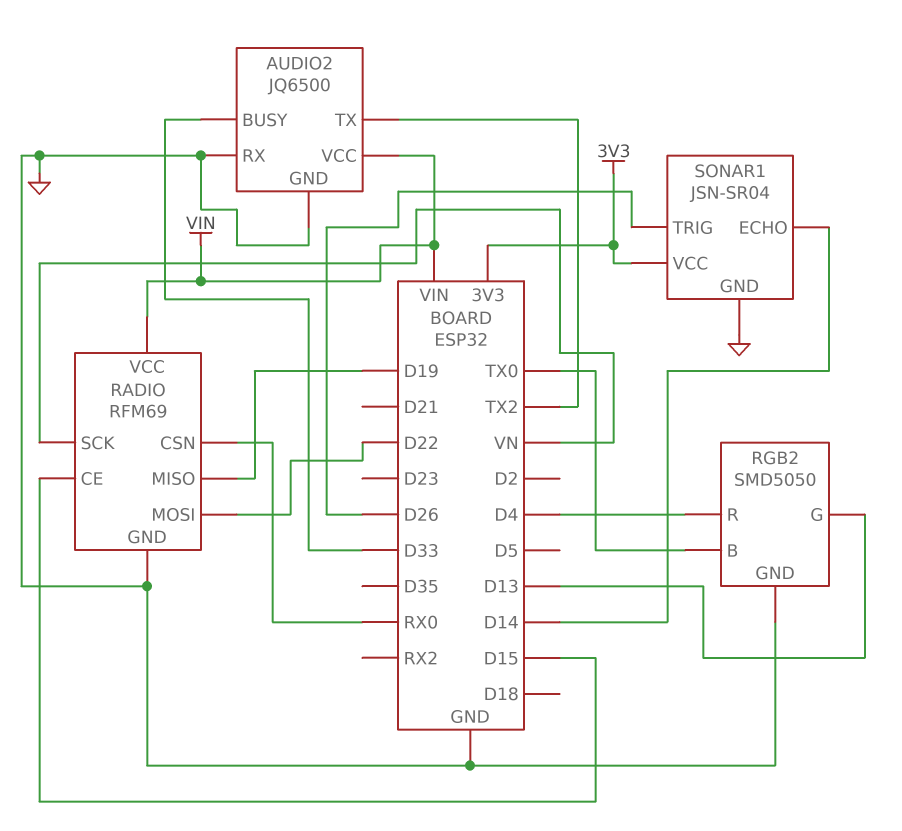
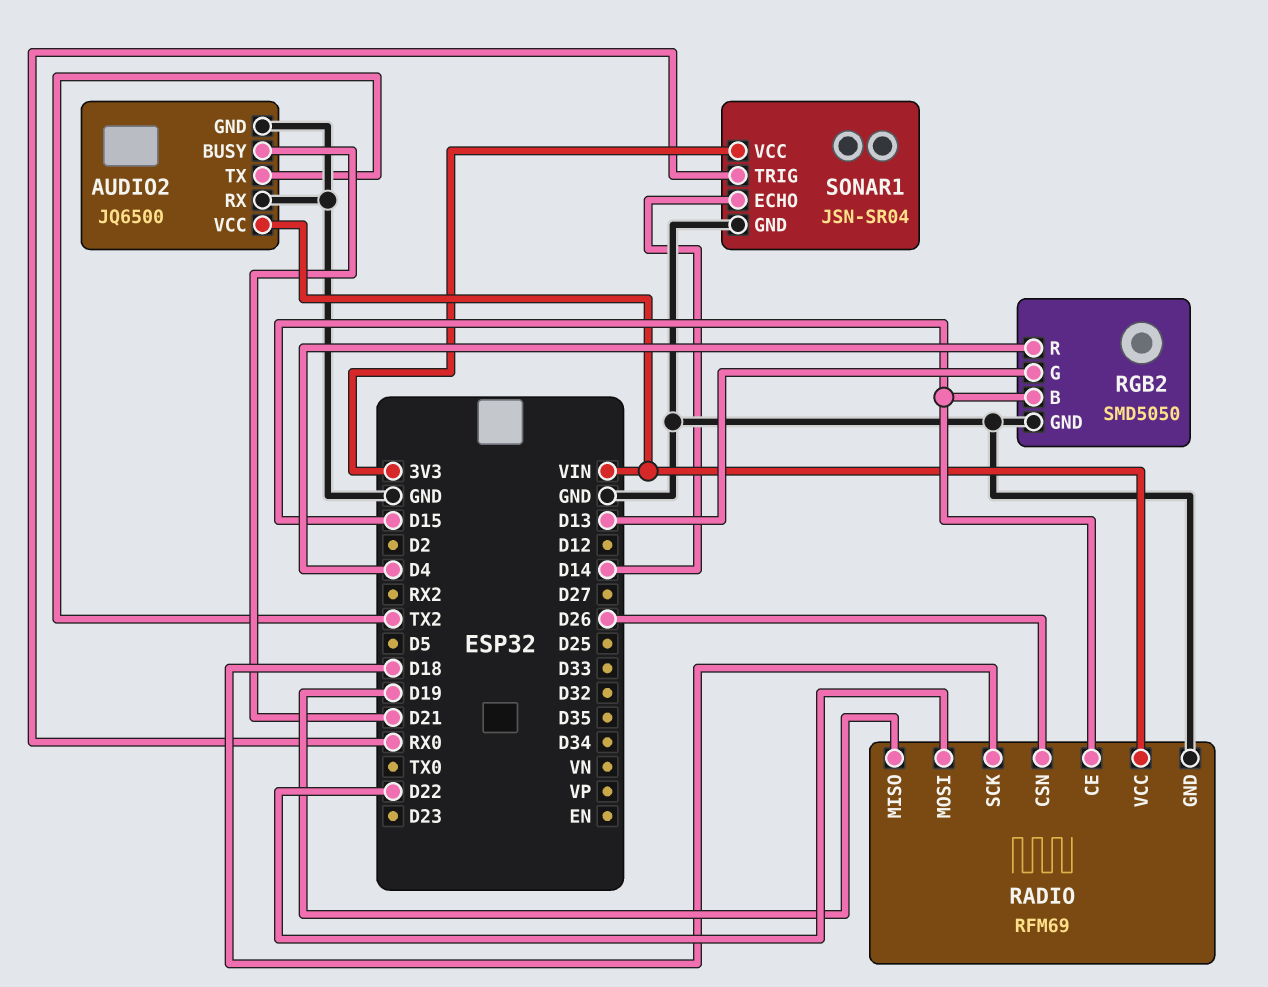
AUDIO2 pin BUSY: D33 -> D21
RADIO pin CSN: RX0 -> D26
RADIO pin SCK: VN -> D18
RGB2 pin B: TX0 -> D15
SONAR1 pin TRIG: D26 -> RX0

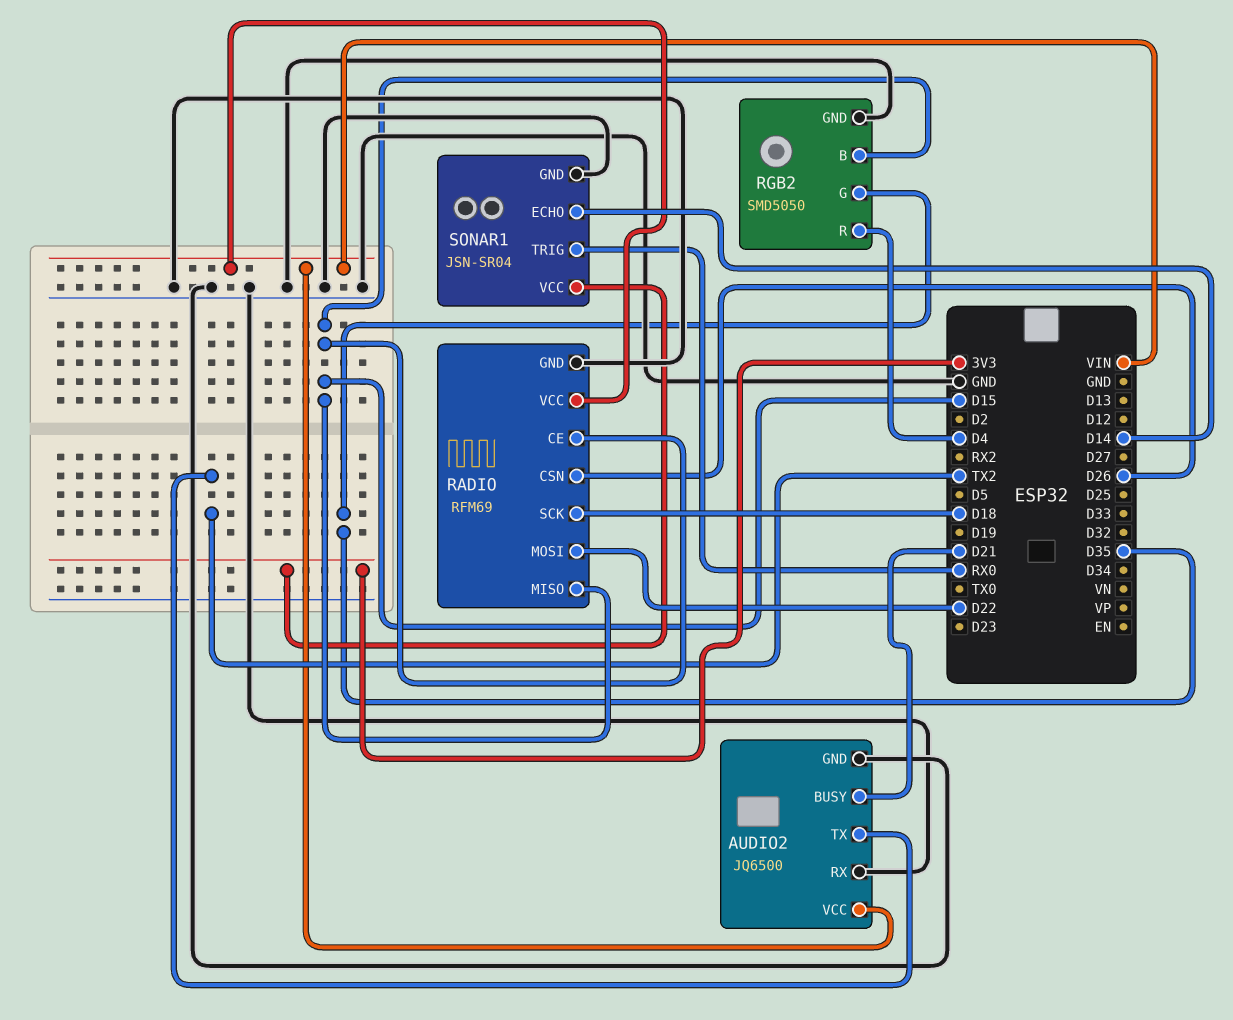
RADIO pin MISO: D19 -> D15
RGB2 pin G: D13 -> D35

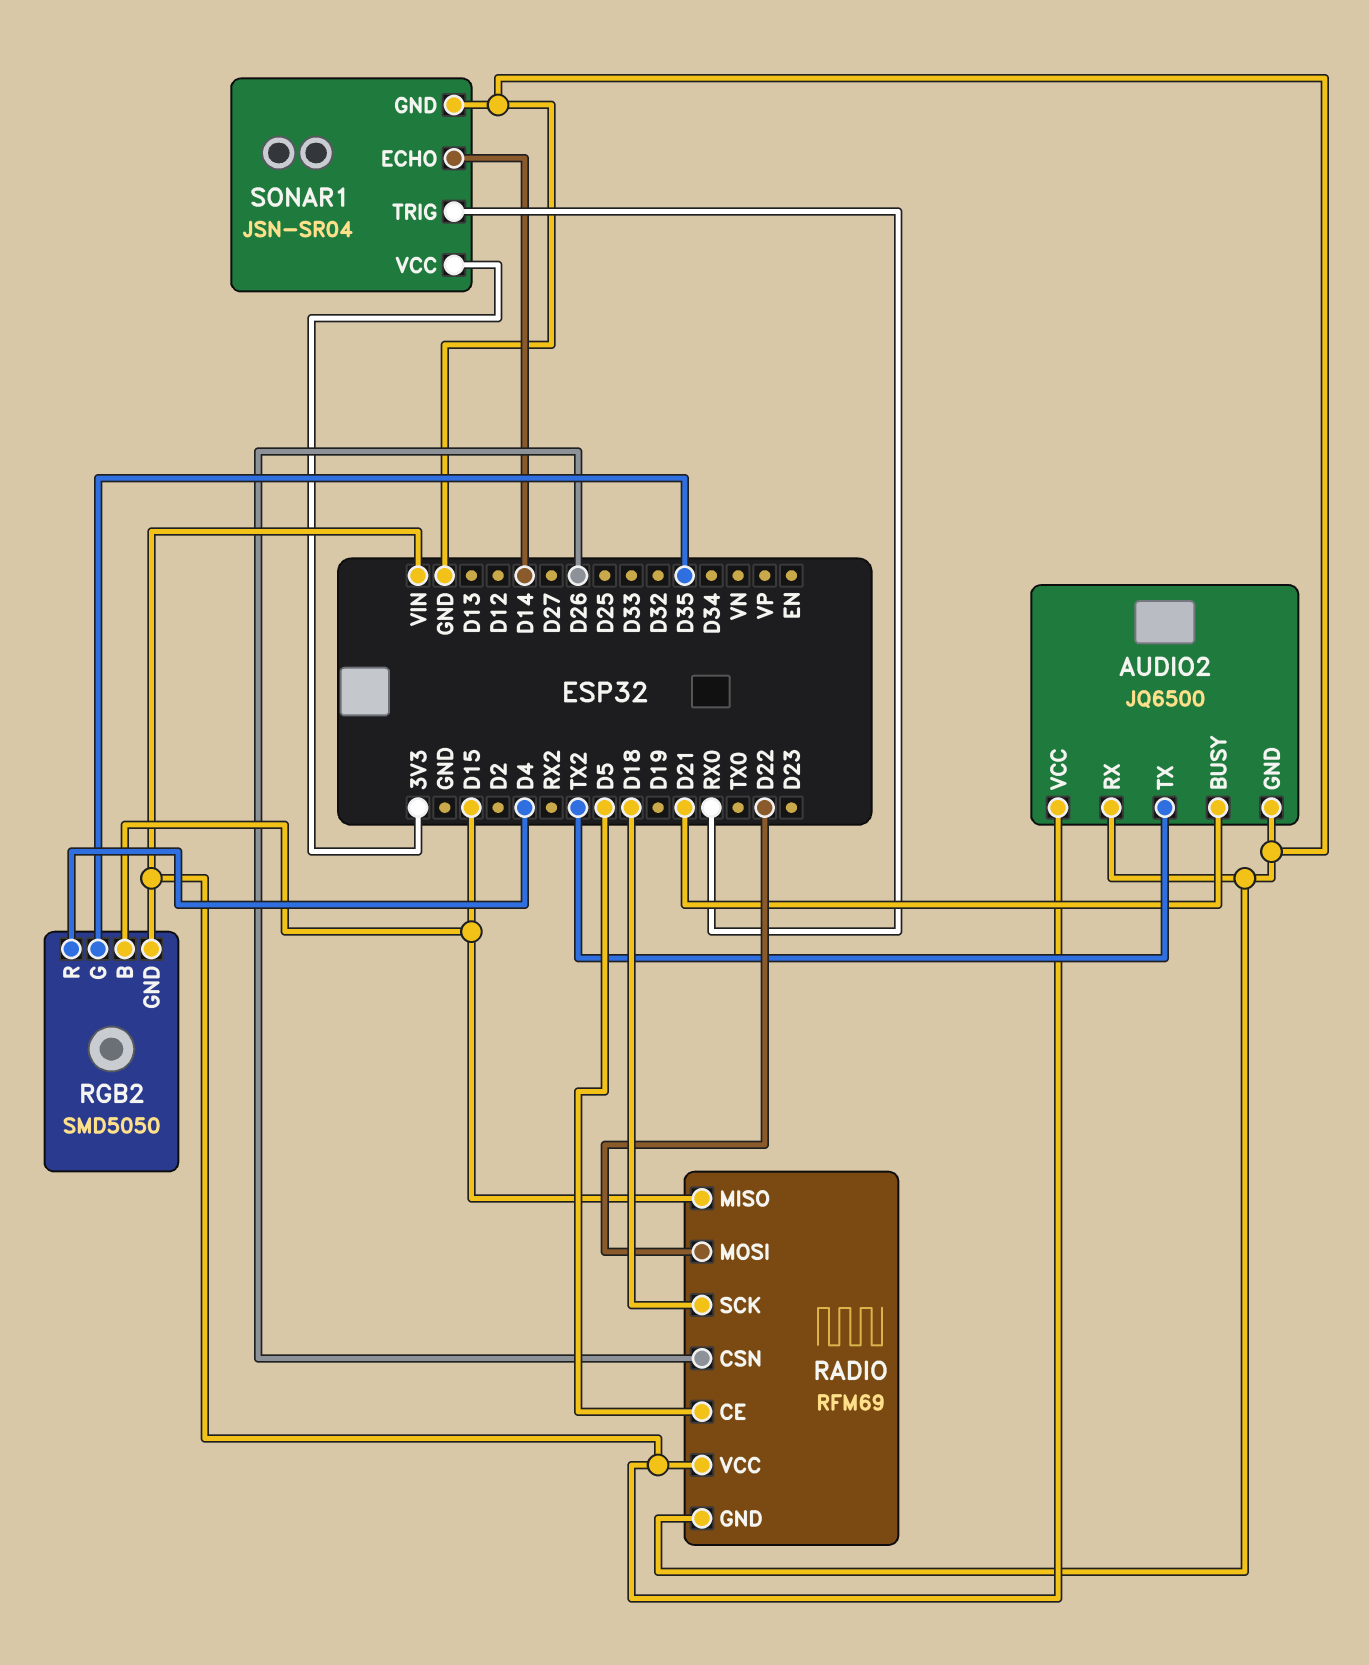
RADIO pin CE: D15 -> D5
RGB2 pin GND: GND -> VIN

